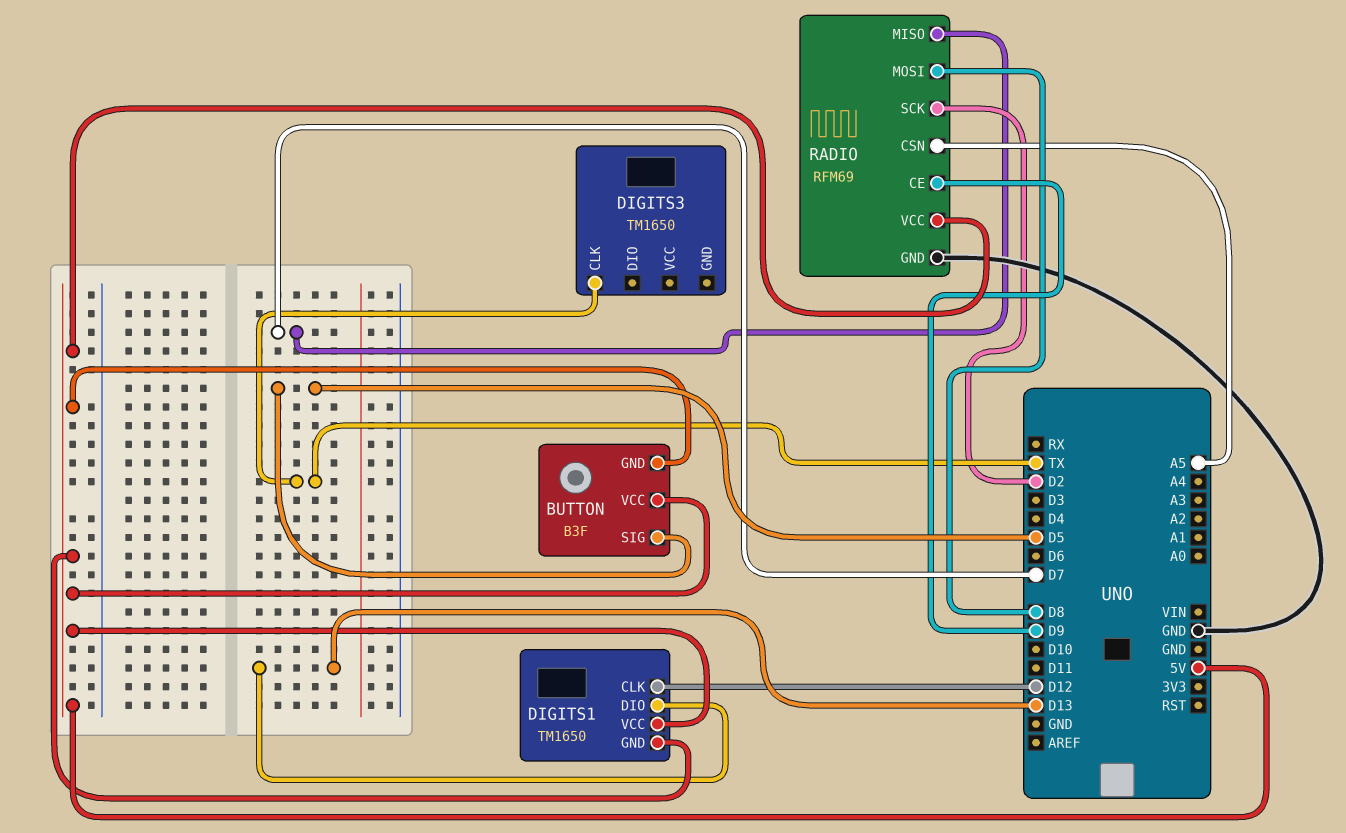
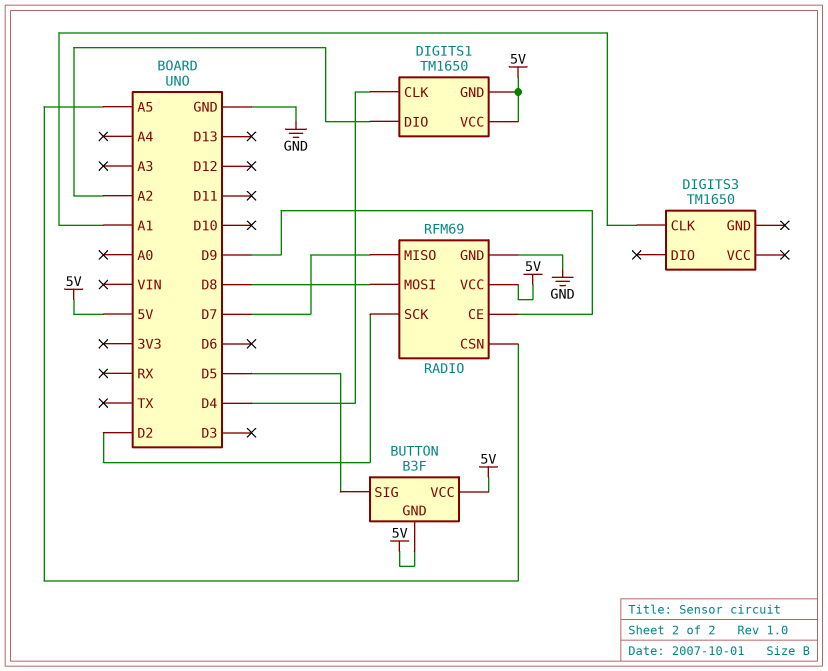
DIGITS1 pin CLK: D12 -> D4
DIGITS1 pin DIO: D13 -> A2
DIGITS3 pin CLK: TX -> A1

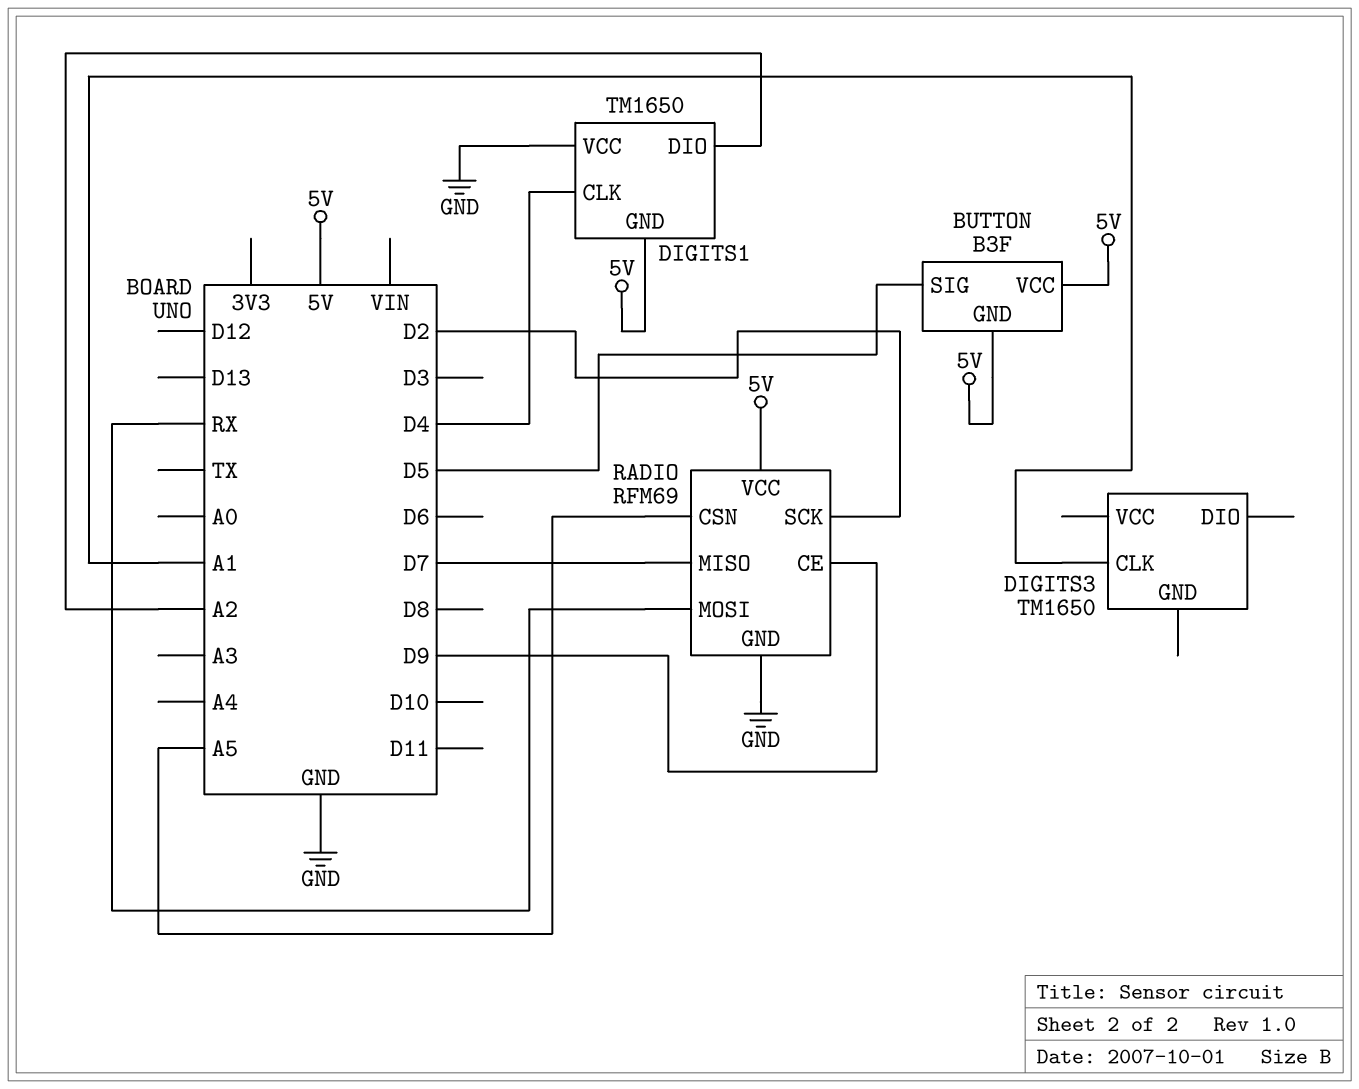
DIGITS1 pin VCC: 5V -> GND
RADIO pin MOSI: D8 -> RX

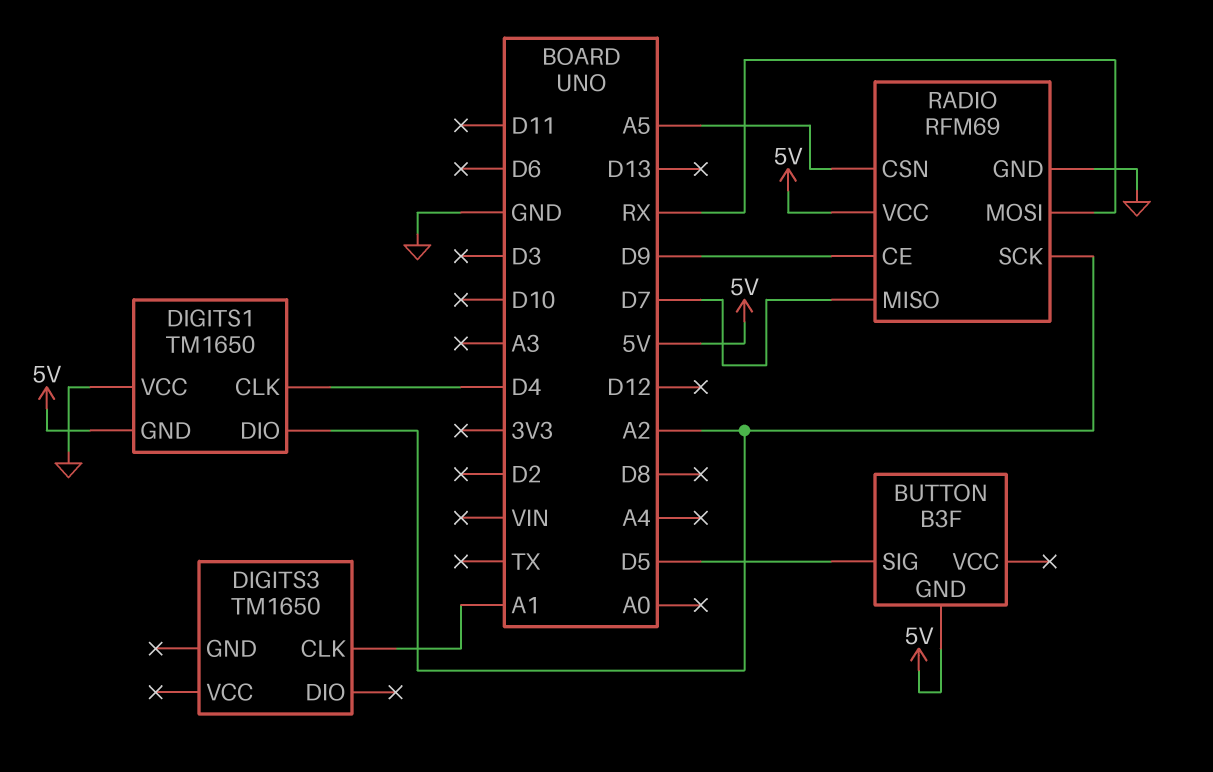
BUTTON pin VCC: 5V -> none
RADIO pin SCK: D2 -> A2

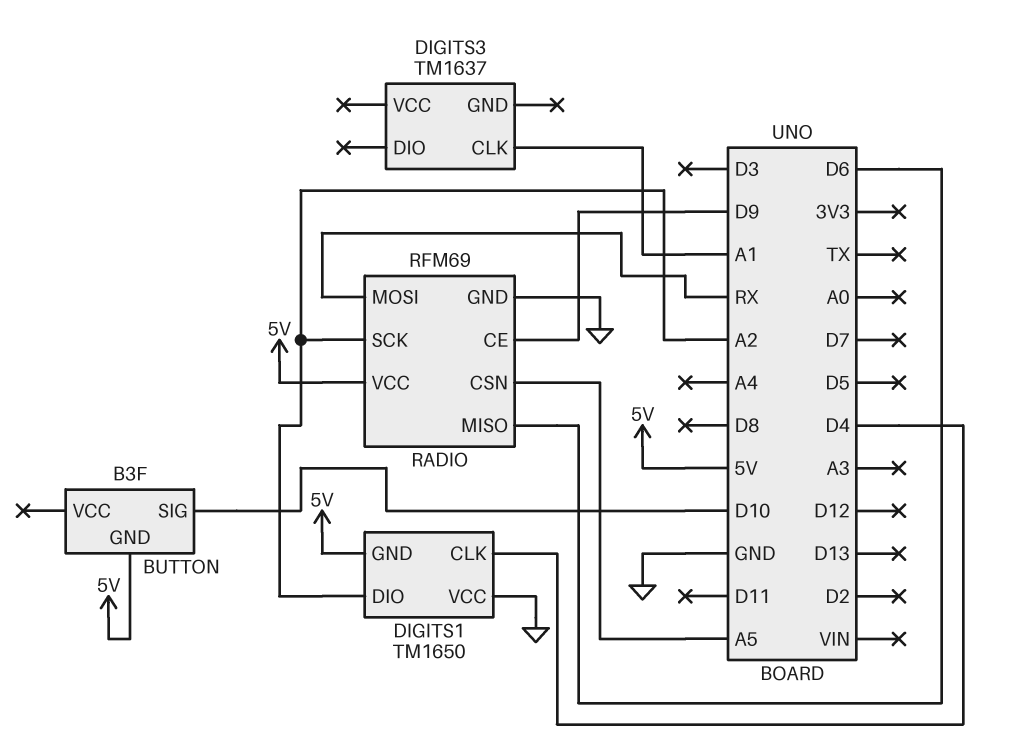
BUTTON pin SIG: D5 -> D10
DIGITS3: TM1650 -> TM1637
RADIO pin MISO: D7 -> D6

